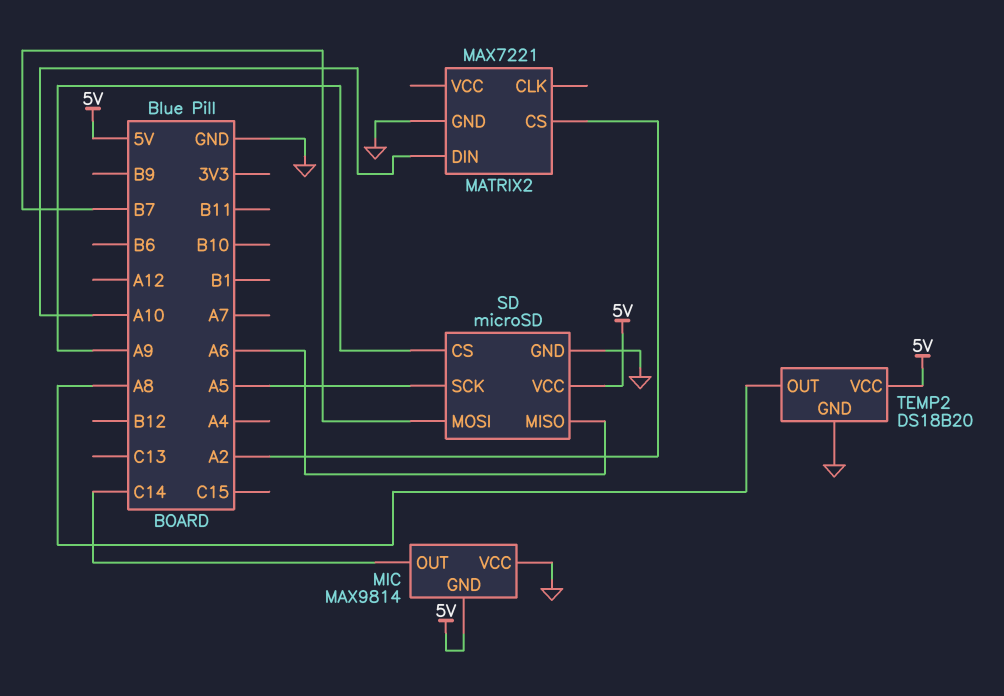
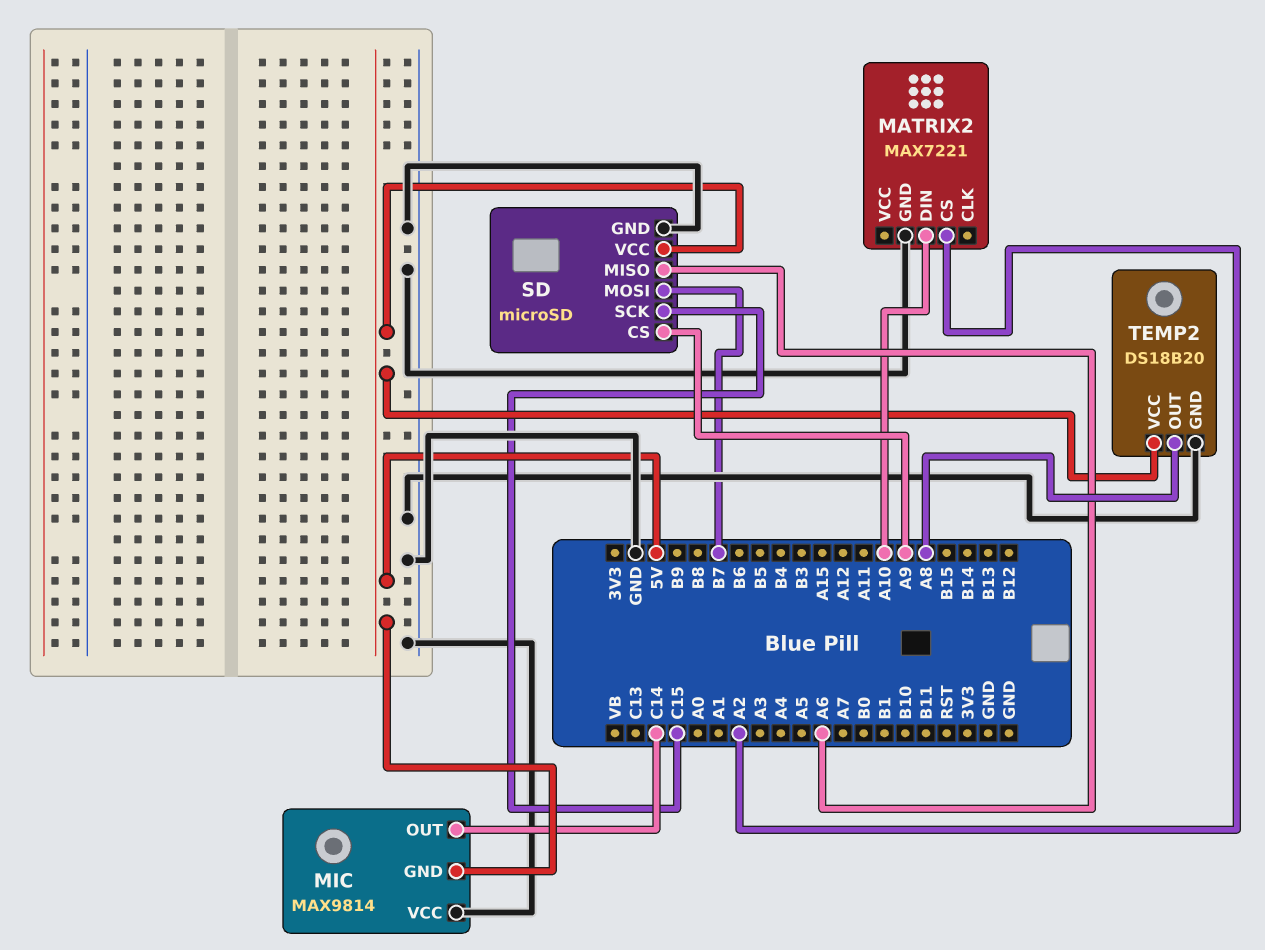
SD pin SCK: A5 -> C15

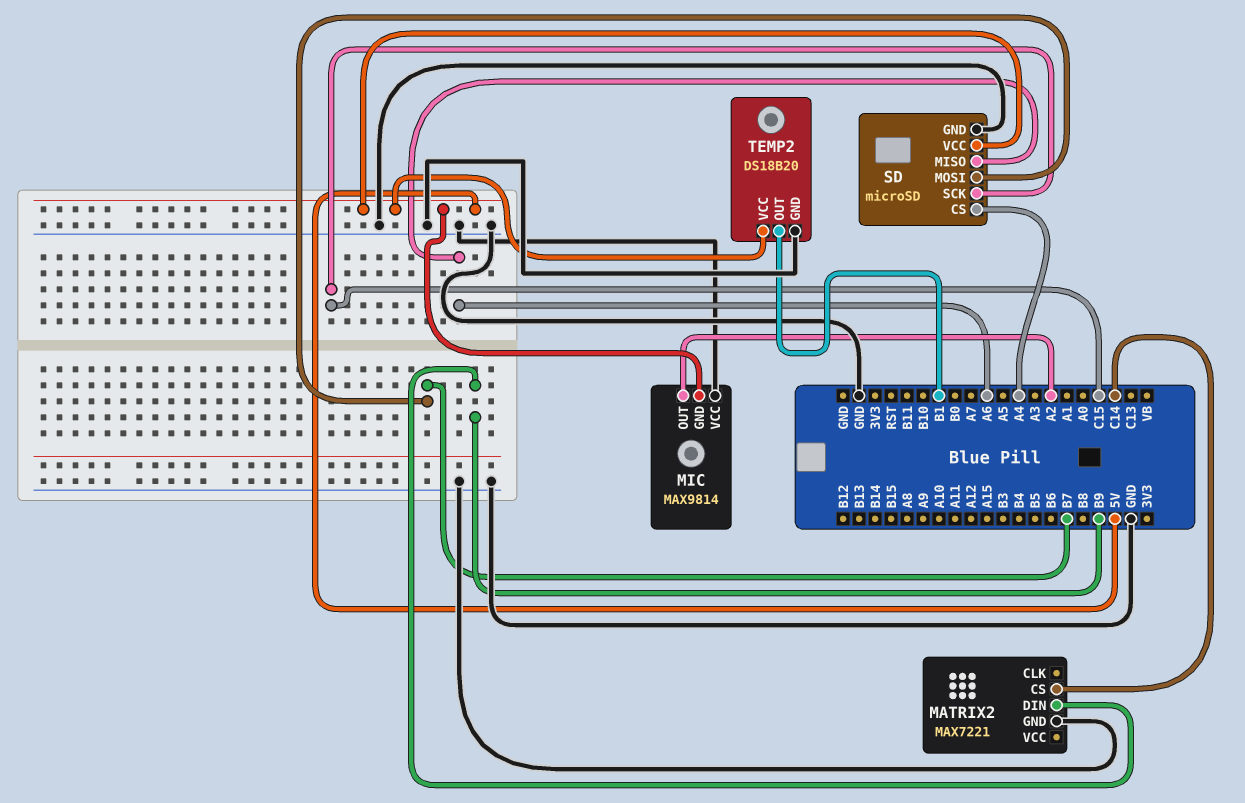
MATRIX2 pin CS: A2 -> C14
MATRIX2 pin DIN: A10 -> B9
MIC pin OUT: C14 -> A2
SD pin CS: A9 -> A4
TEMP2 pin OUT: A8 -> B1

